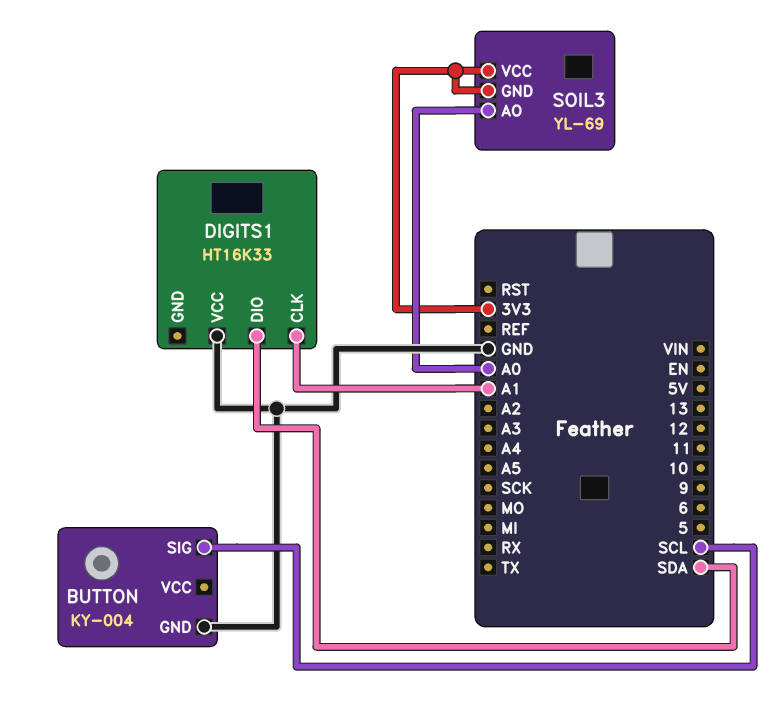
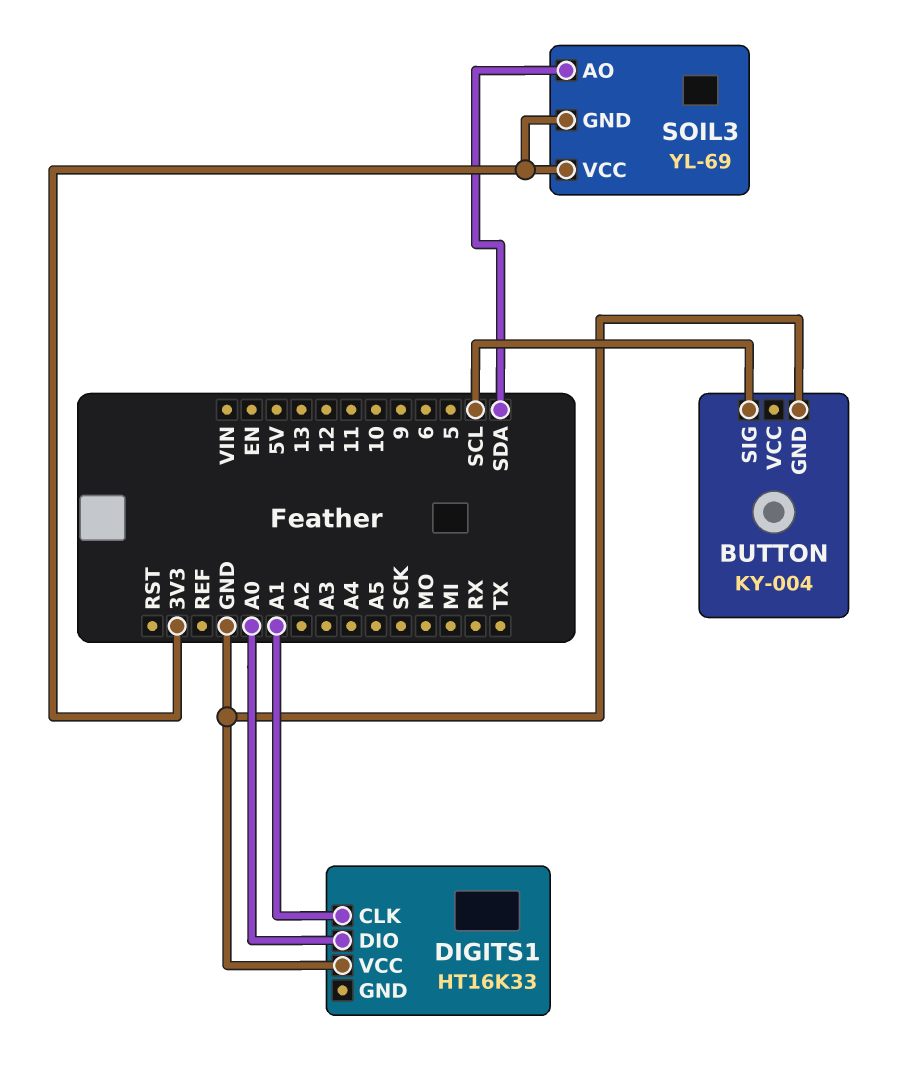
DIGITS1 pin DIO: SDA -> A0
SOIL3 pin AO: A0 -> SDA

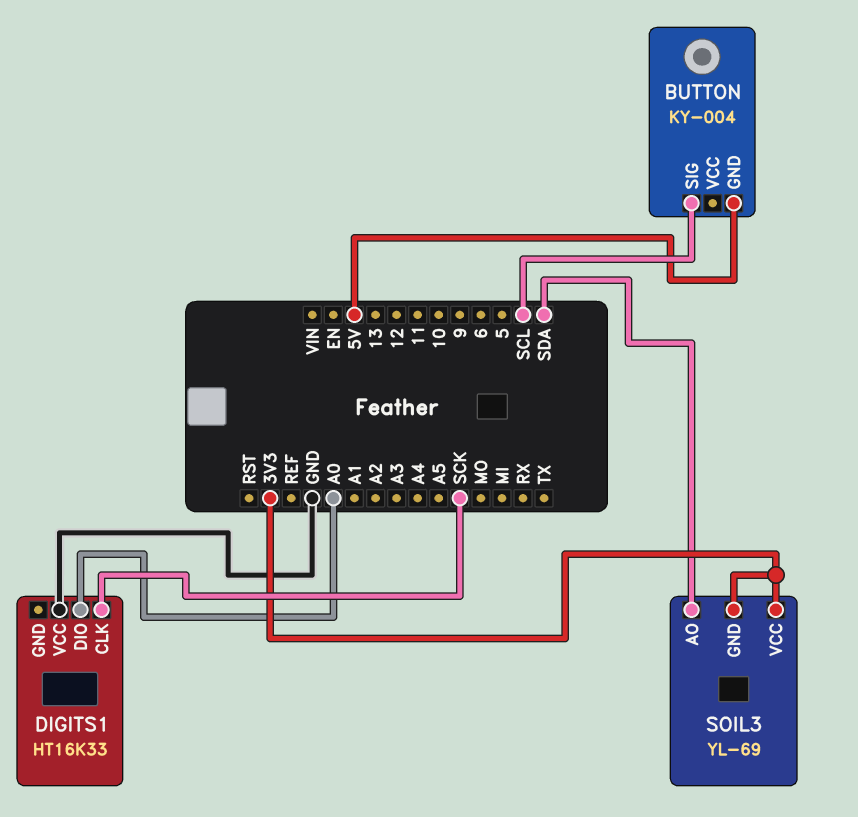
BUTTON pin GND: GND -> 5V
DIGITS1 pin CLK: A1 -> SCK

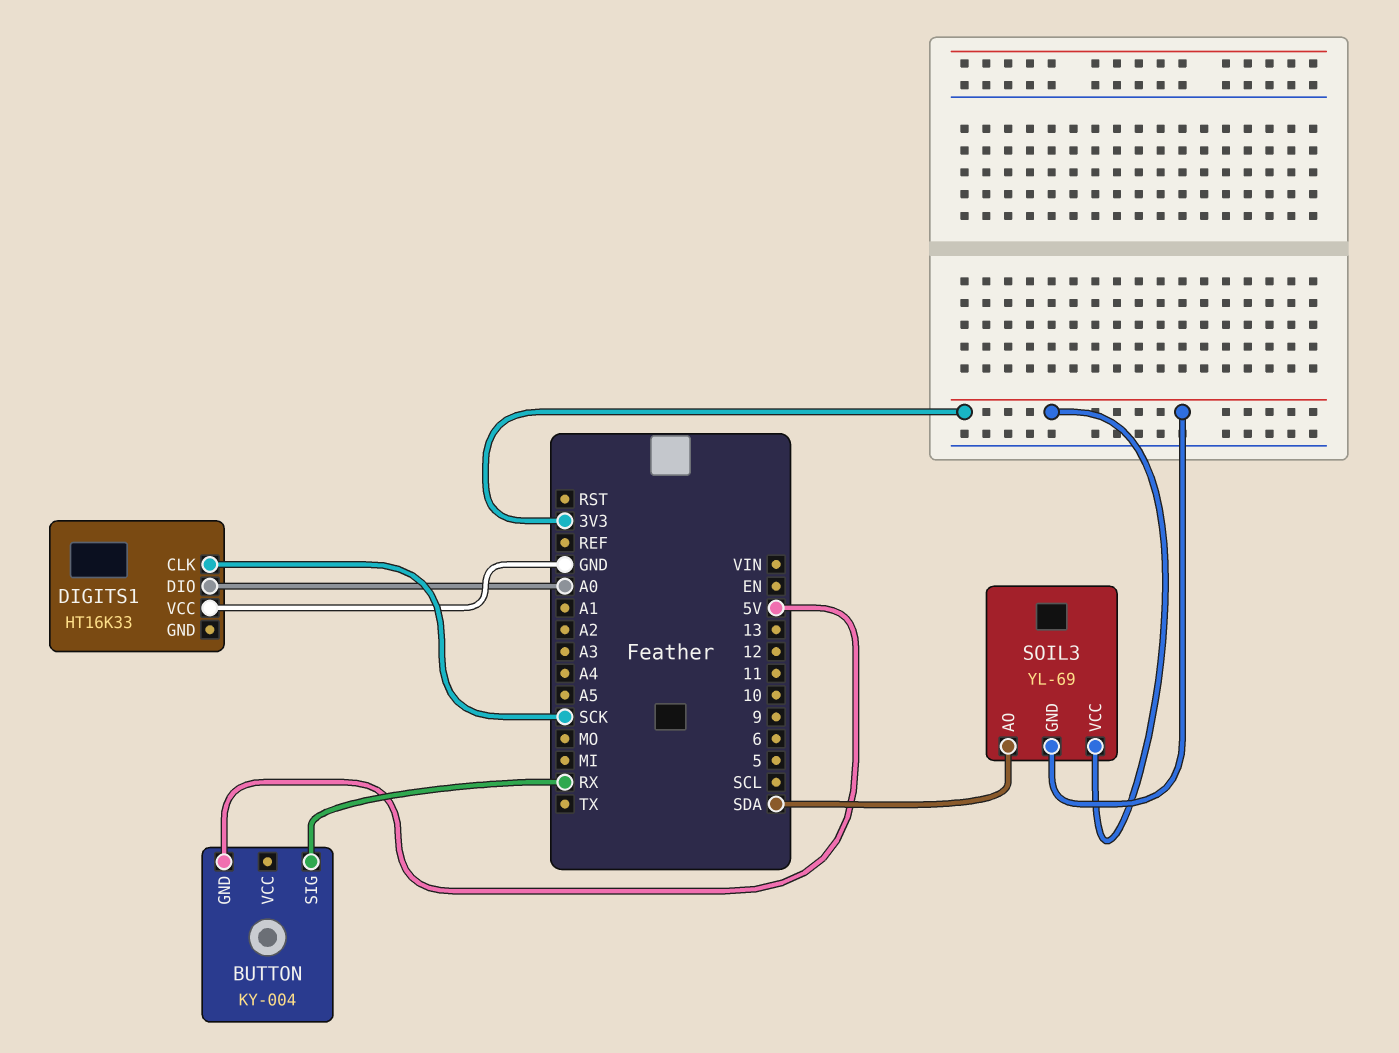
BUTTON pin SIG: SCL -> RX

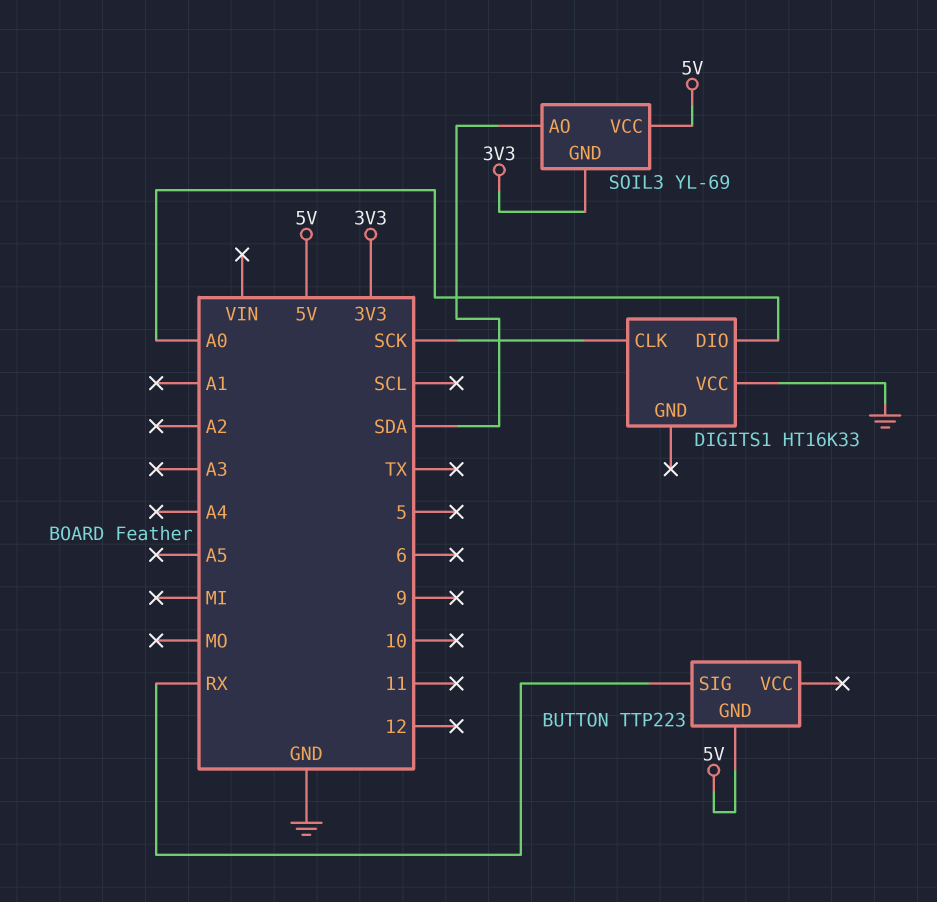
BUTTON: KY-004 -> TTP223
SOIL3 pin VCC: 3V3 -> 5V

